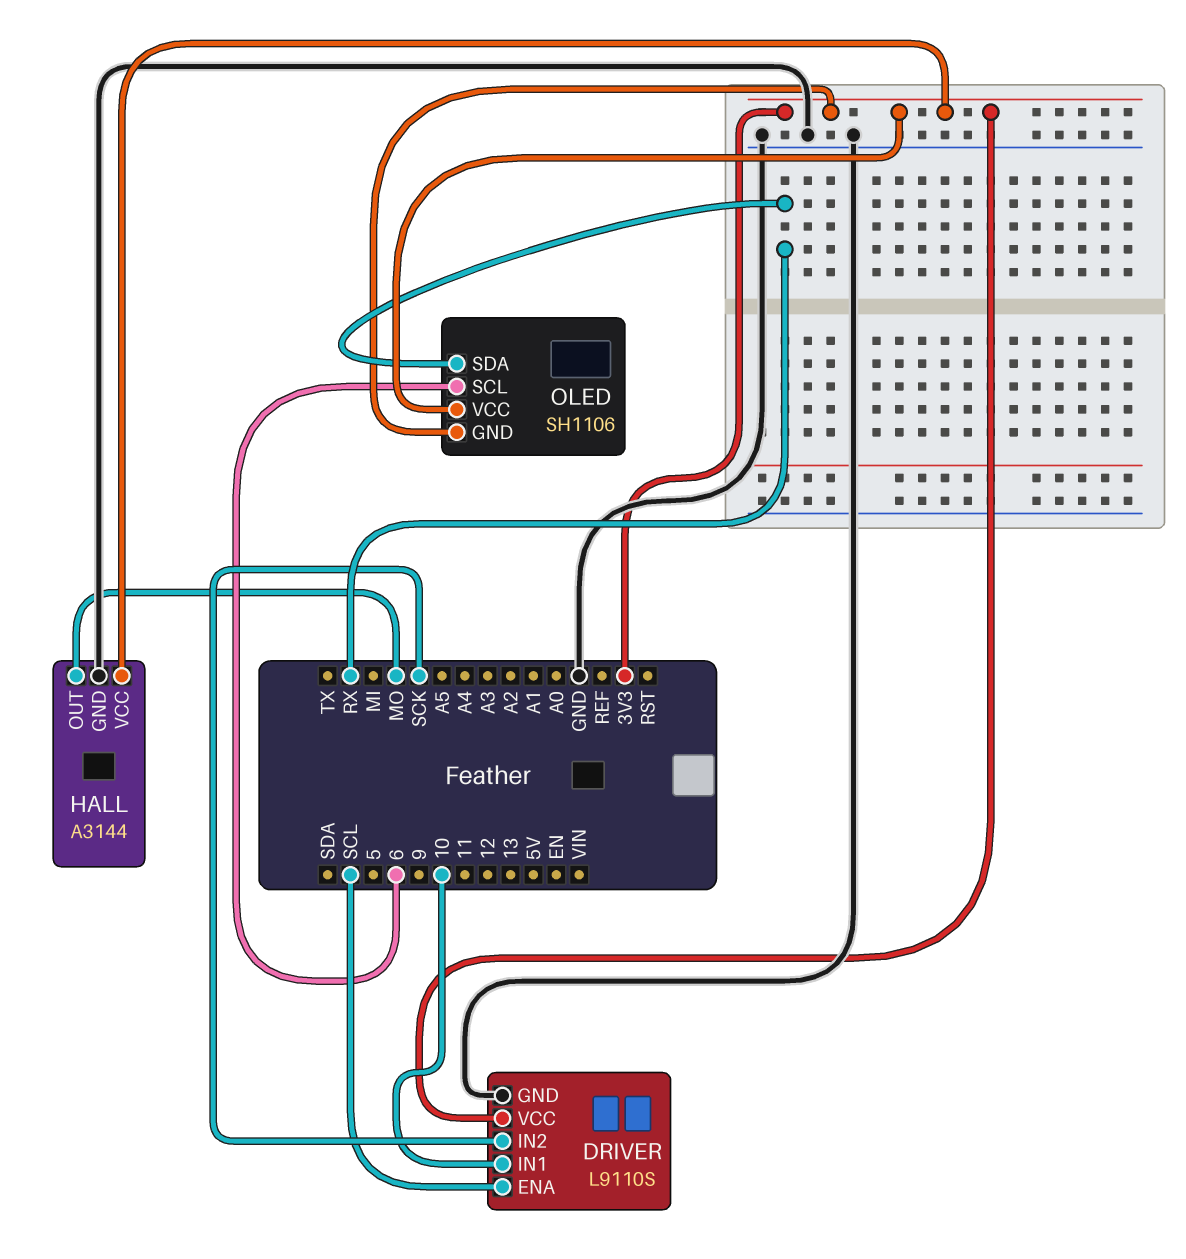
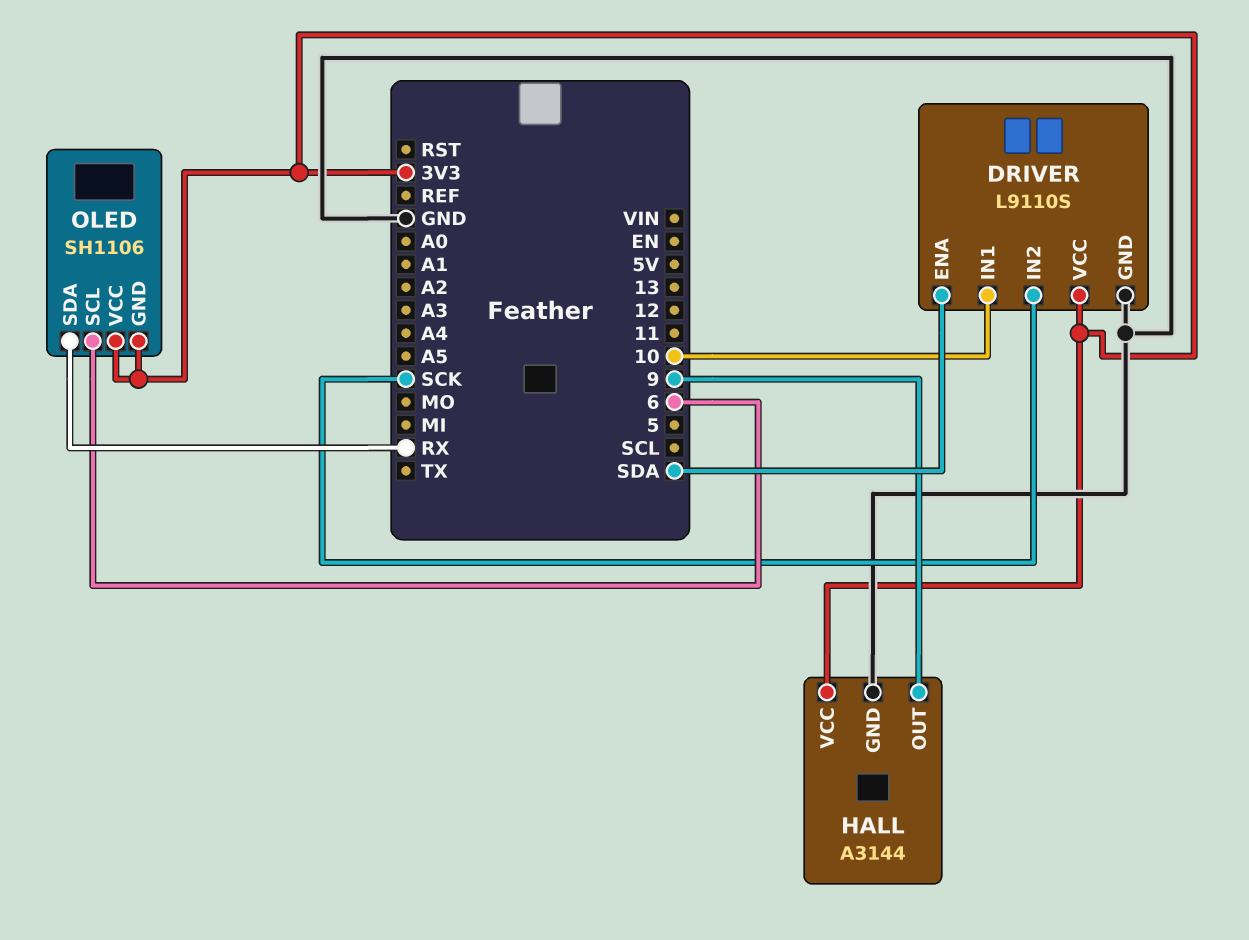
DRIVER pin ENA: SCL -> SDA
HALL pin OUT: MO -> 9

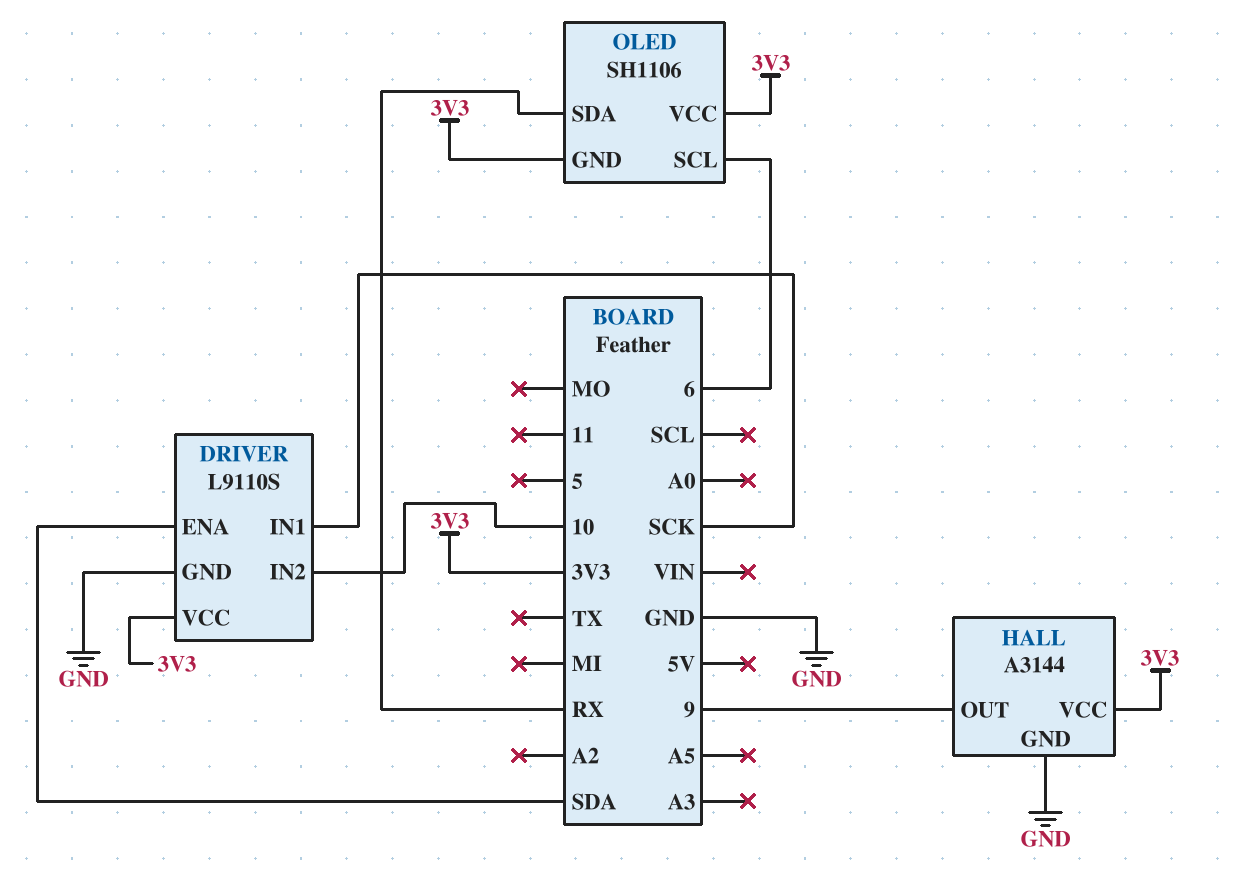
DRIVER pin IN1: 10 -> SCK
DRIVER pin IN2: SCK -> 10

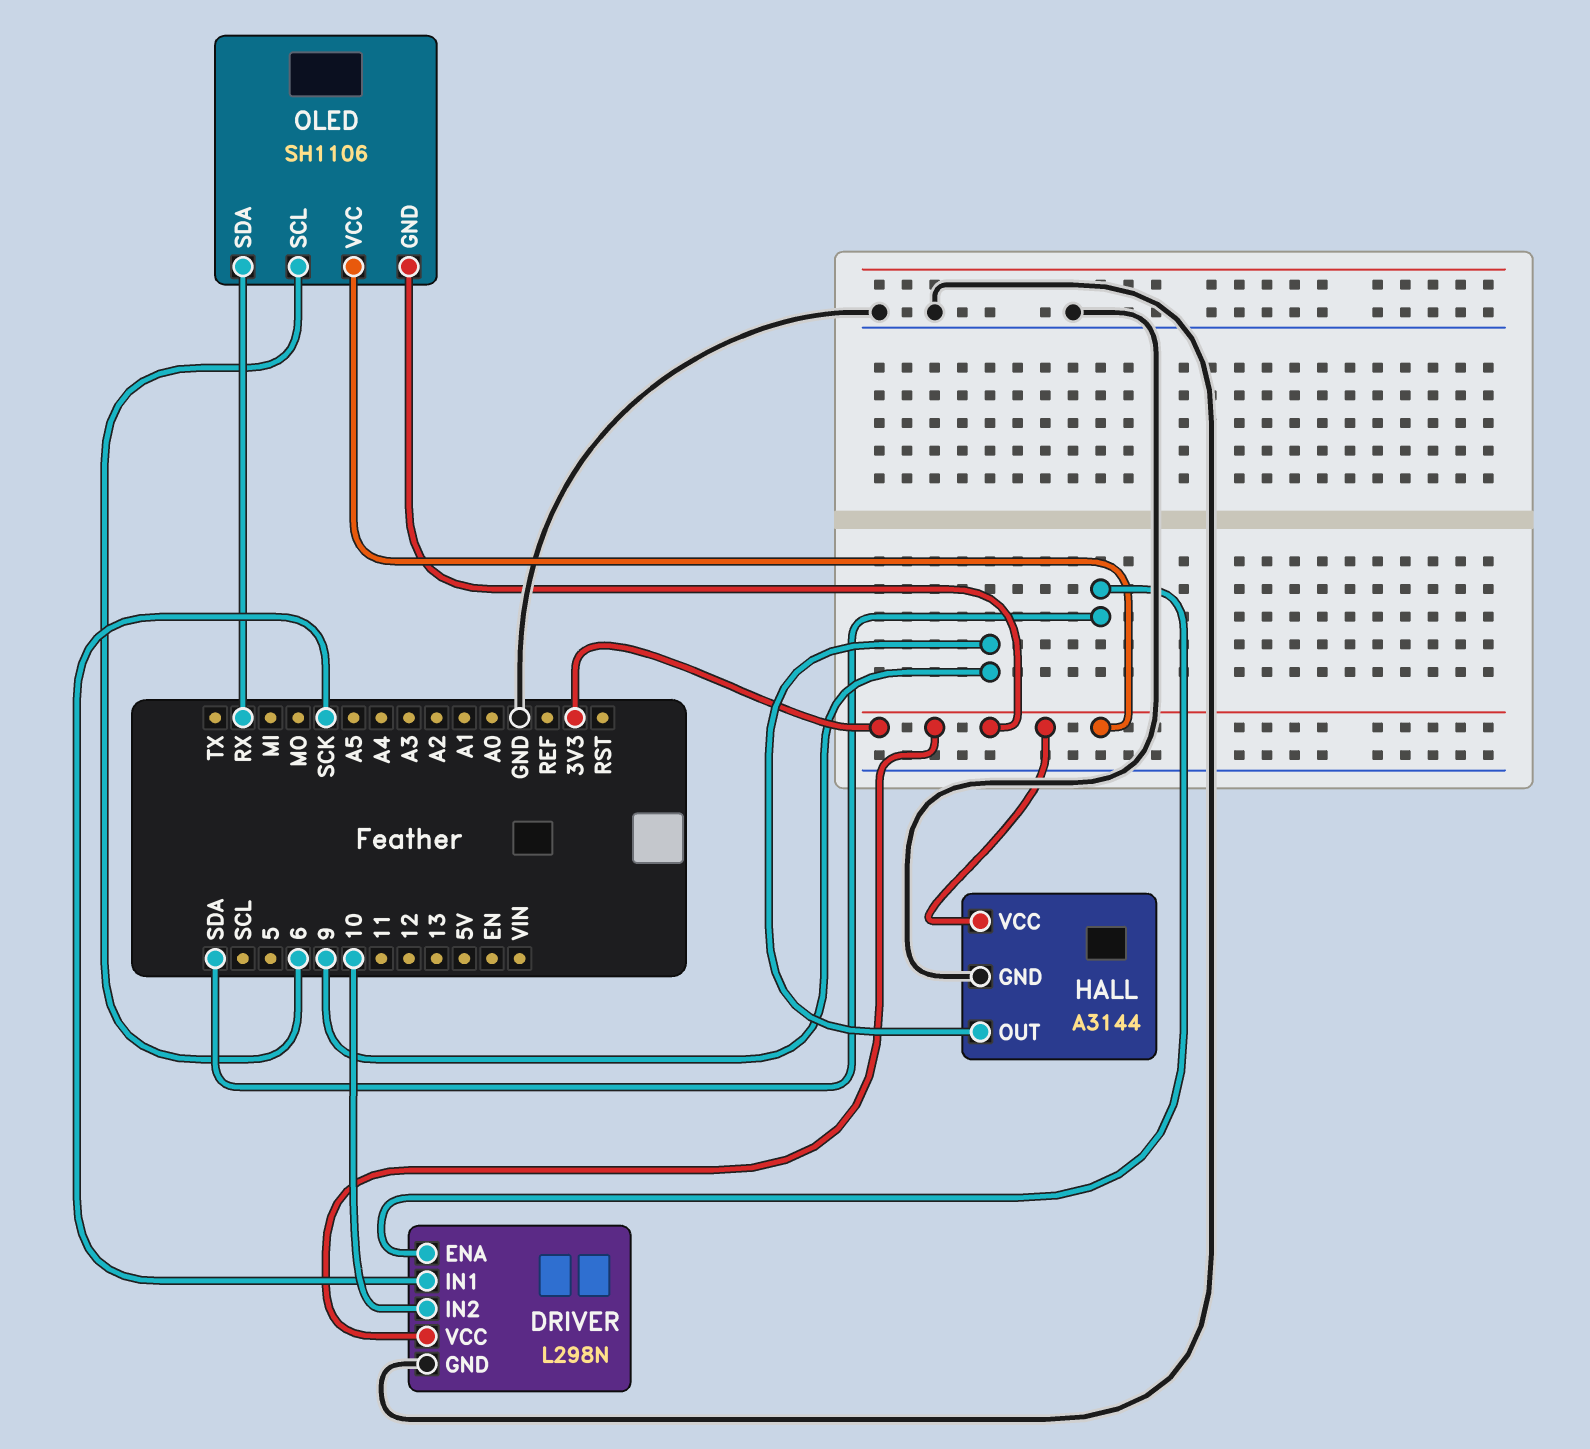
DRIVER: L9110S -> L298N

